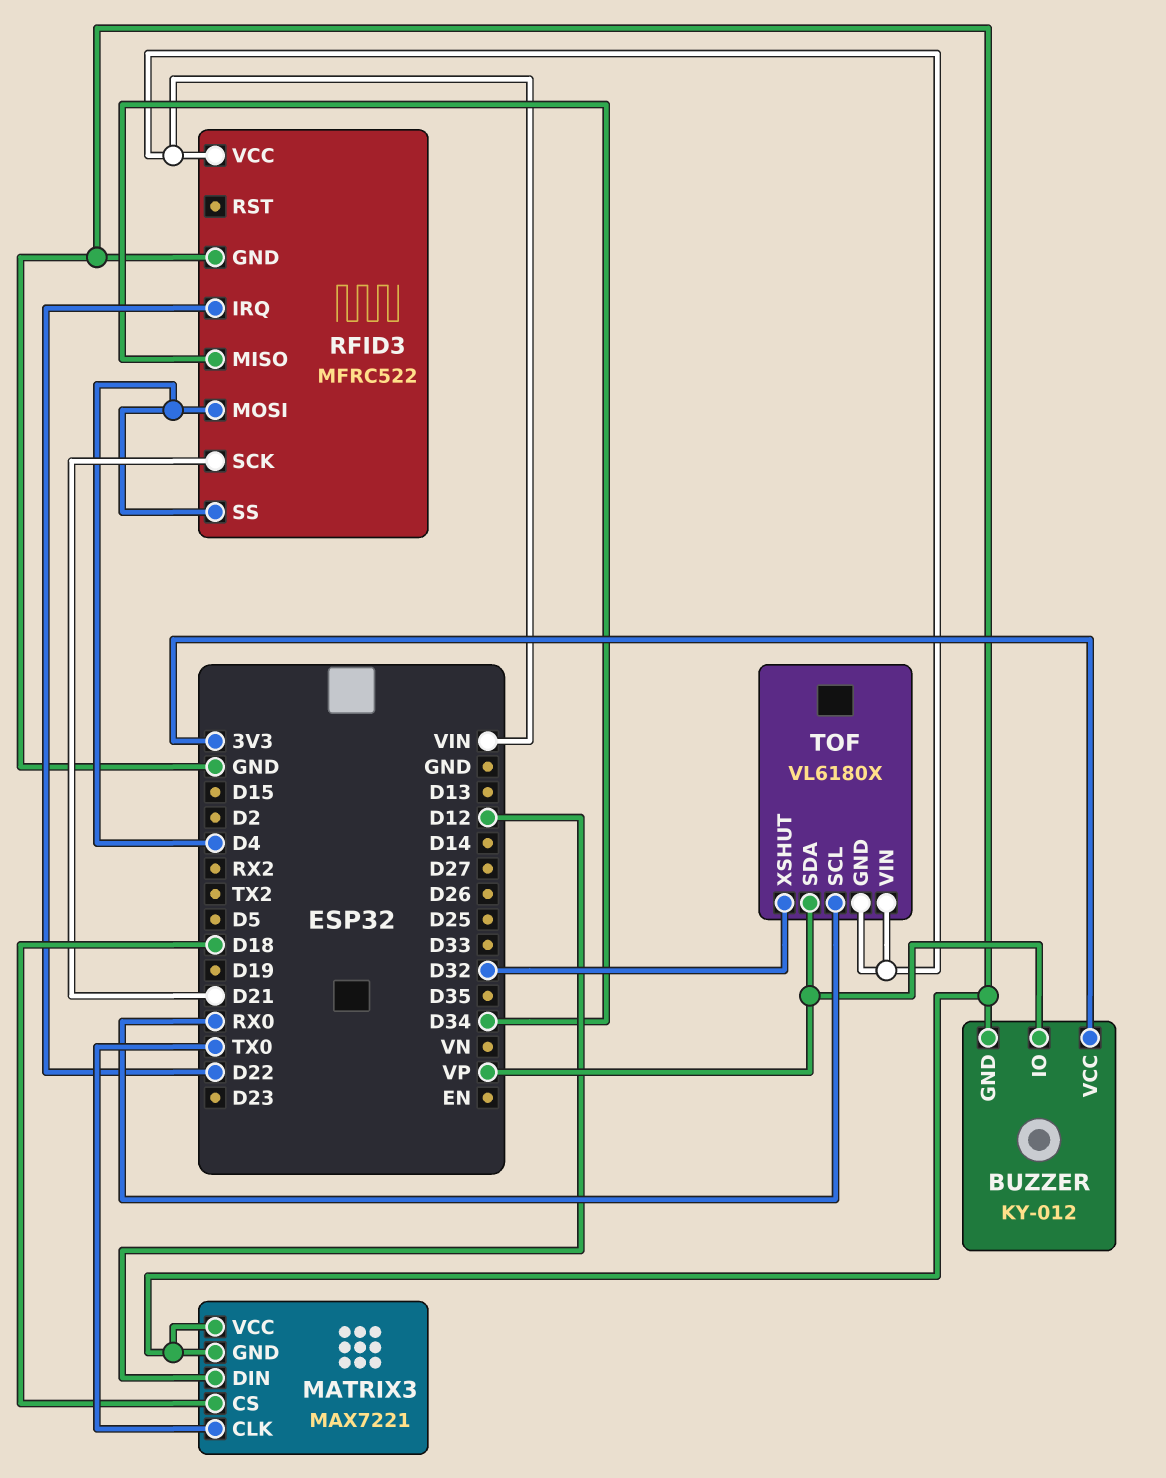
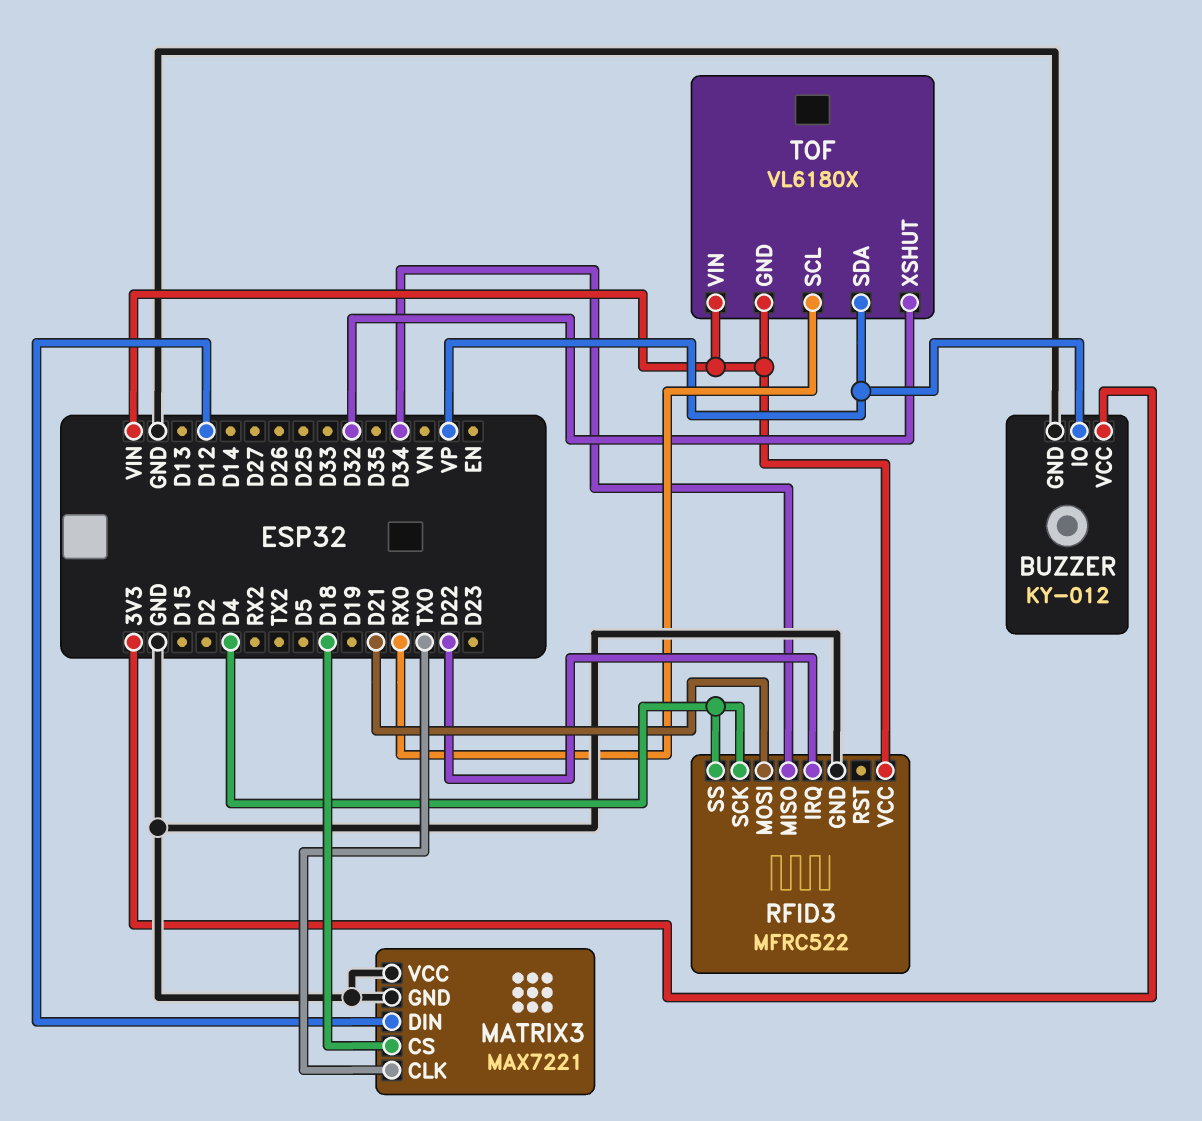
RFID3 pin MOSI: D4 -> D21
RFID3 pin SCK: D21 -> D4

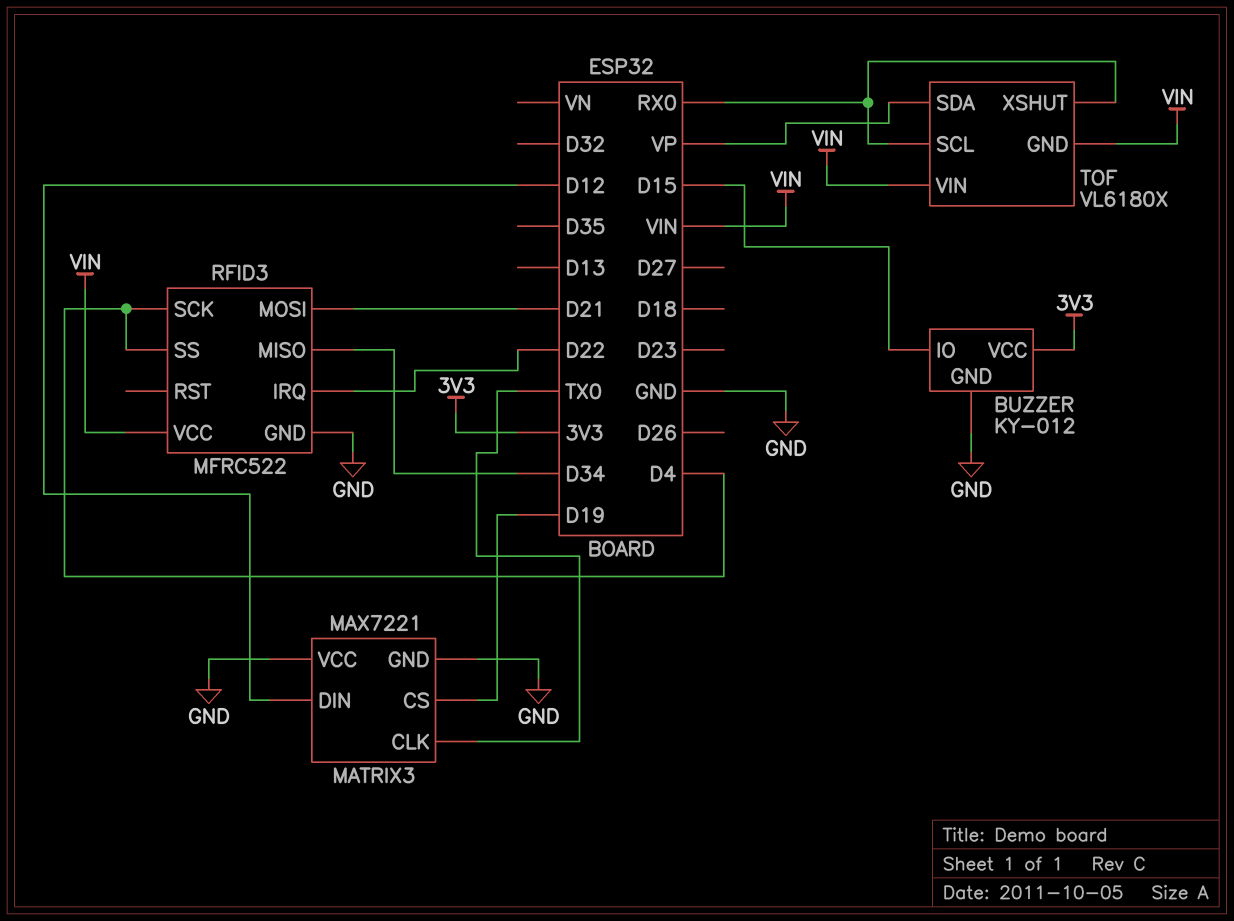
BUZZER pin IO: VP -> D15
MATRIX3 pin CS: D18 -> D19
TOF pin XSHUT: D32 -> RX0

